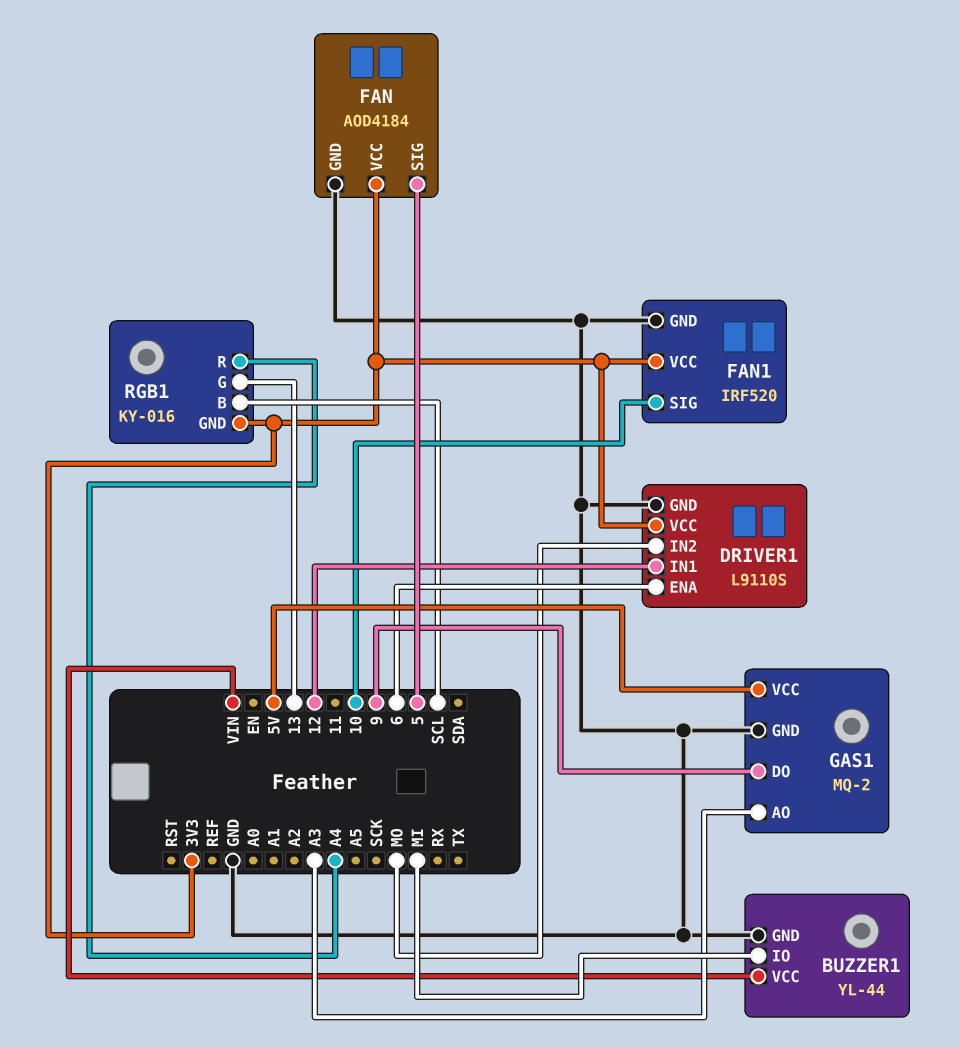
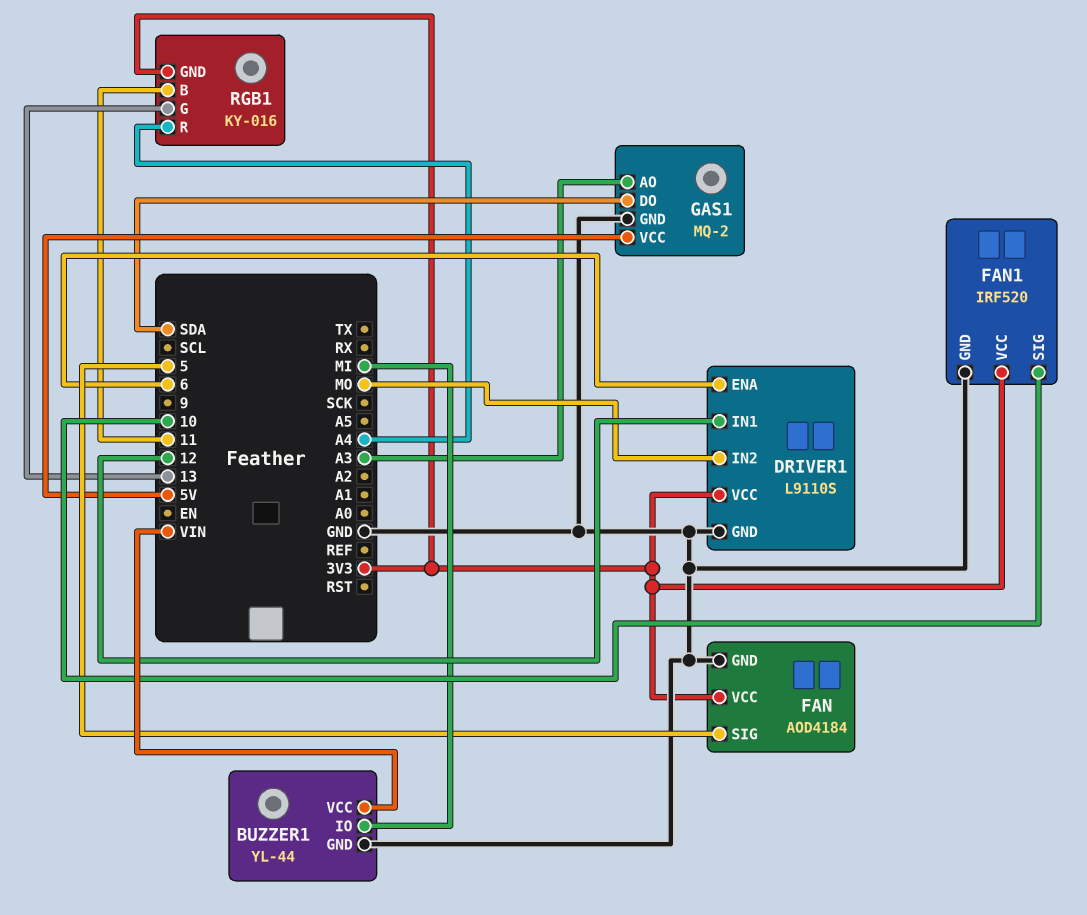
GAS1 pin DO: 9 -> SDA
RGB1 pin B: SCL -> 11

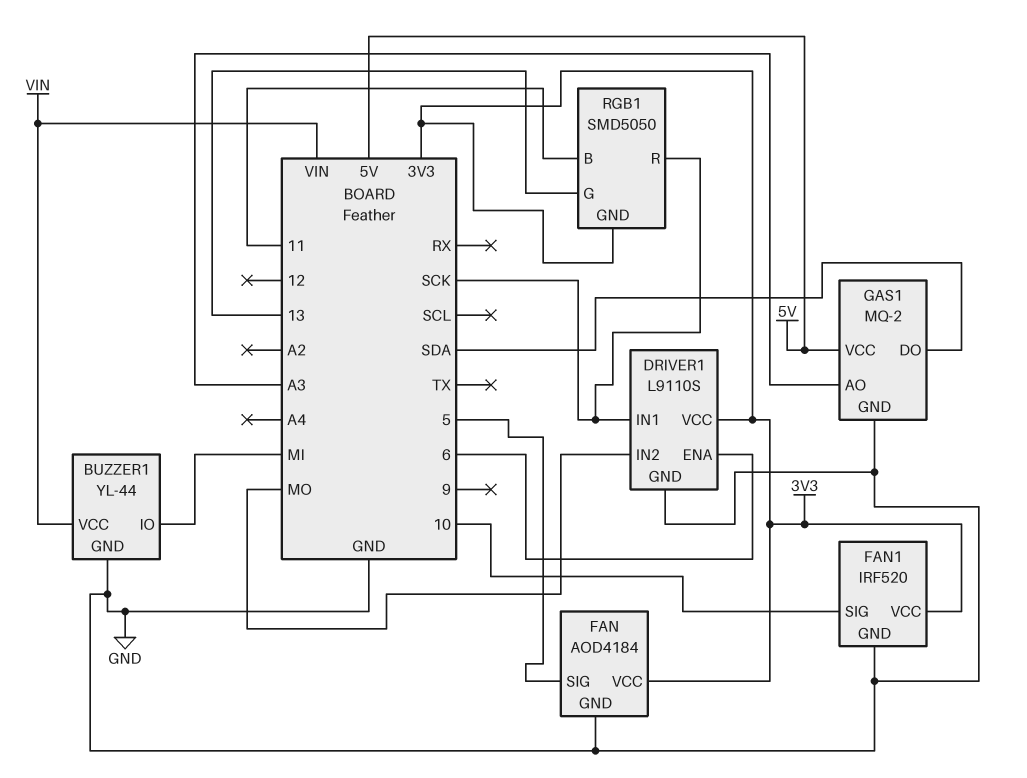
DRIVER1 pin IN1: 12 -> SCK
RGB1: KY-016 -> SMD5050
RGB1 pin R: A4 -> SCK

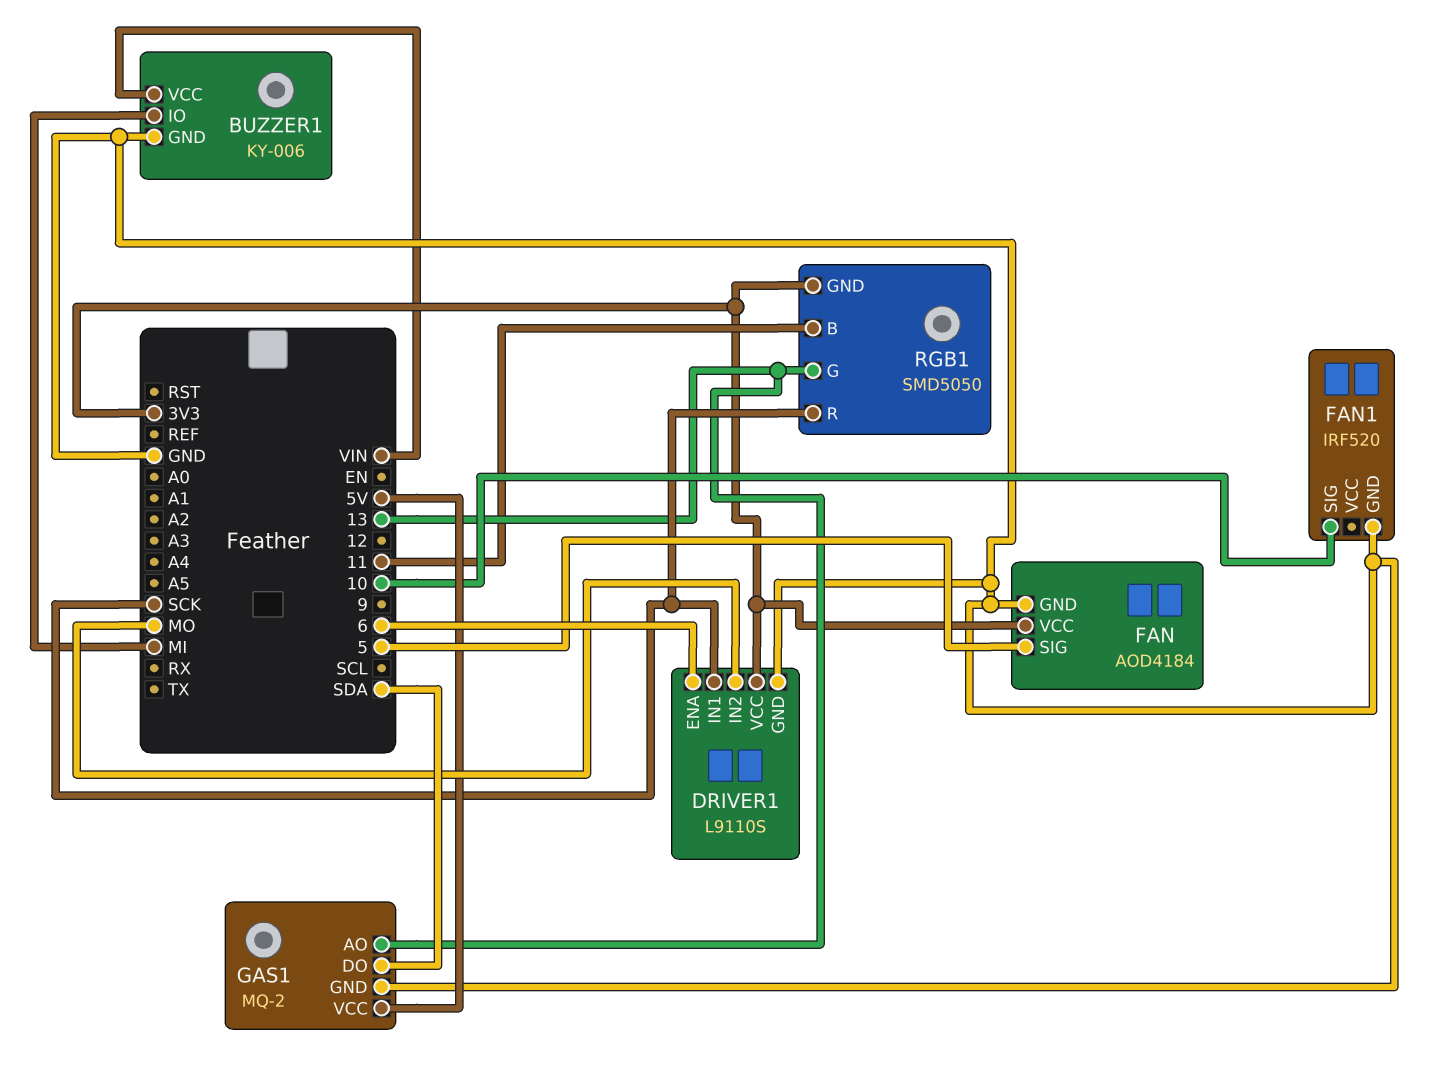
BUZZER1: YL-44 -> KY-006
FAN1 pin VCC: 3V3 -> none
GAS1 pin AO: A3 -> 13

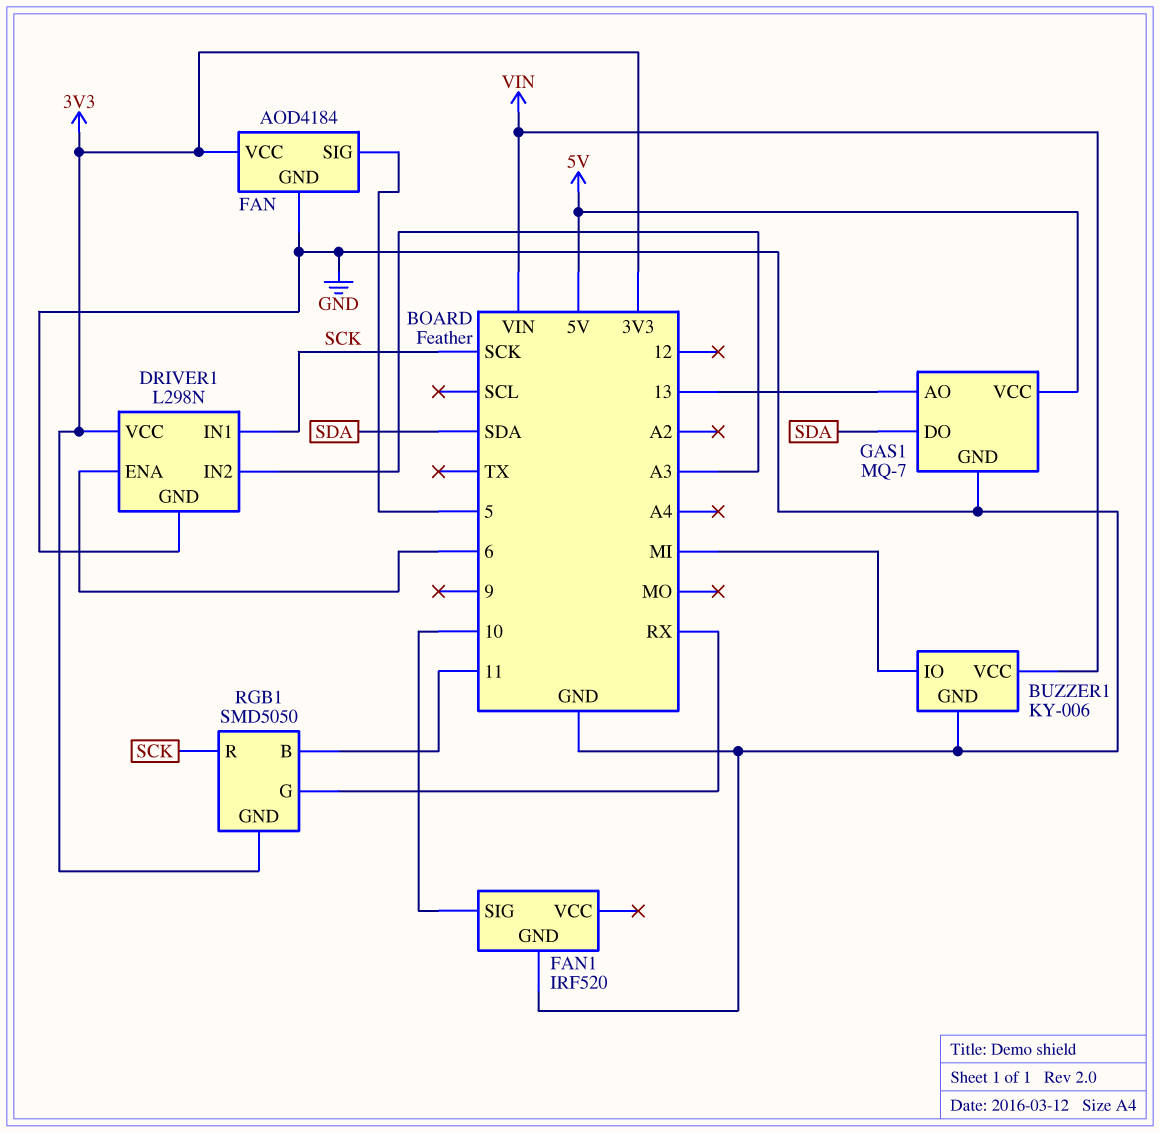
DRIVER1: L9110S -> L298N
DRIVER1 pin IN2: MO -> A3
GAS1: MQ-2 -> MQ-7
RGB1 pin G: 13 -> RX

